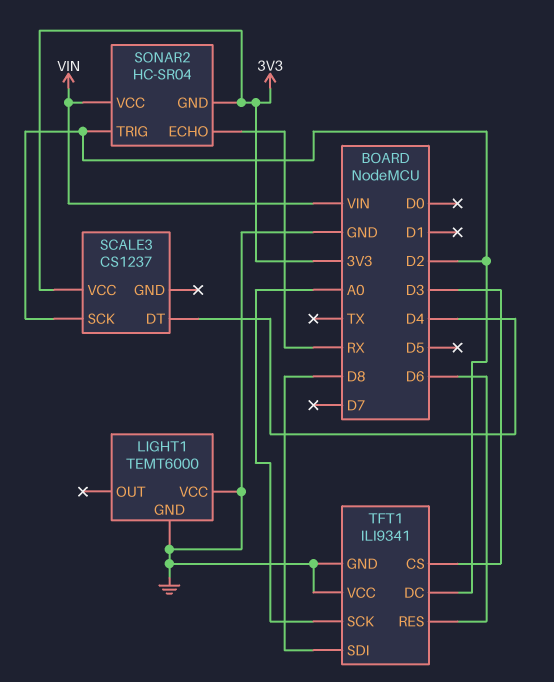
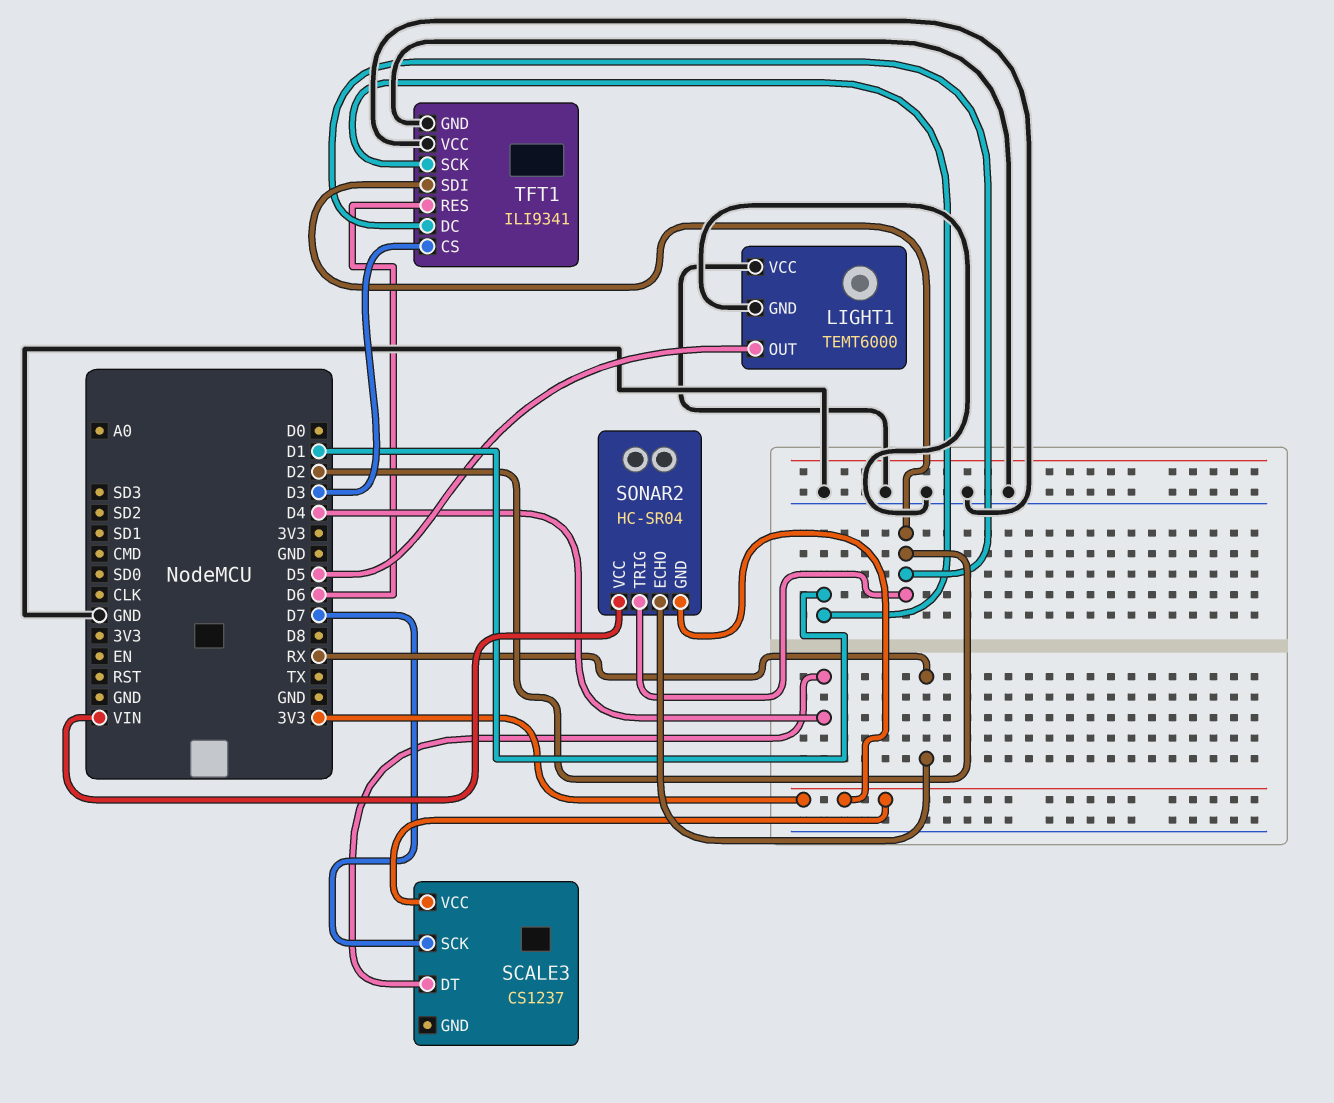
LIGHT1 pin OUT: none -> D5
SCALE3 pin SCK: D2 -> D7
TFT1 pin SCK: A0 -> D1
TFT1 pin SDI: D8 -> D2

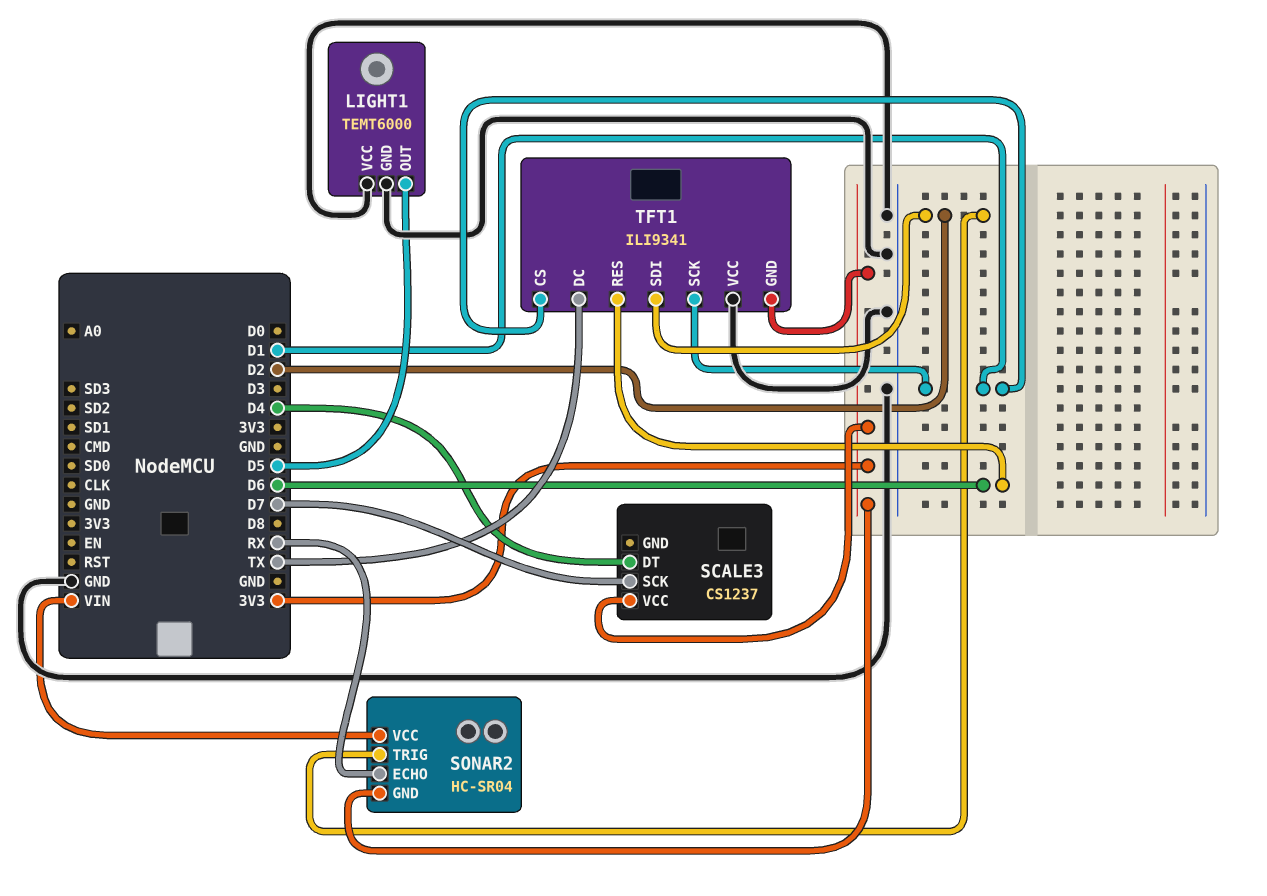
TFT1 pin CS: D3 -> D1
TFT1 pin DC: D2 -> TX
TFT1 pin GND: GND -> 3V3

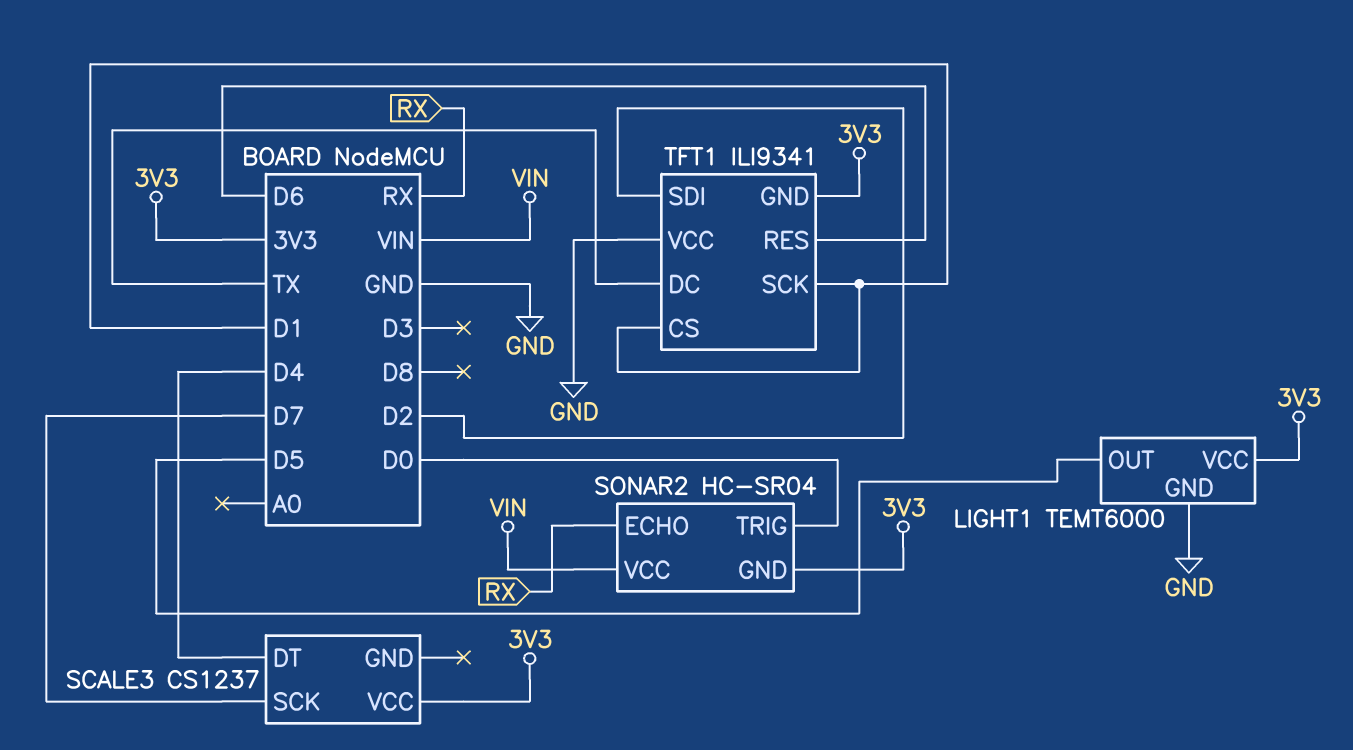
LIGHT1 pin VCC: GND -> 3V3
SONAR2 pin TRIG: D2 -> D0

